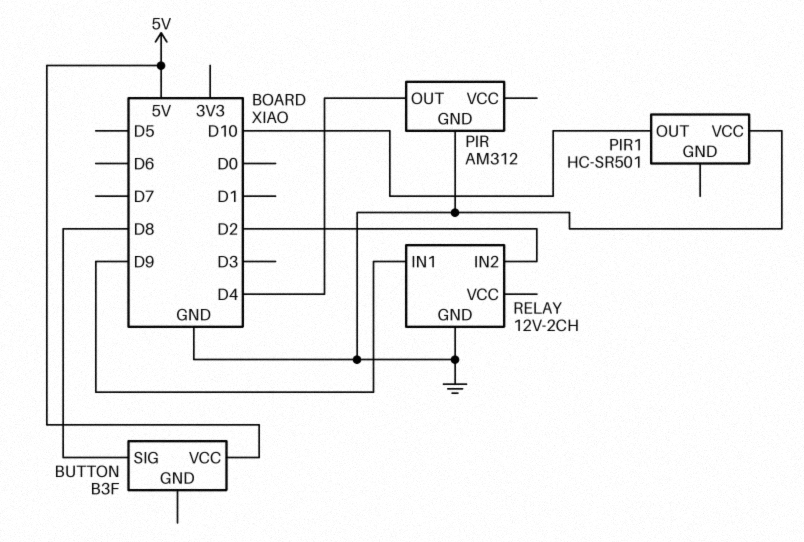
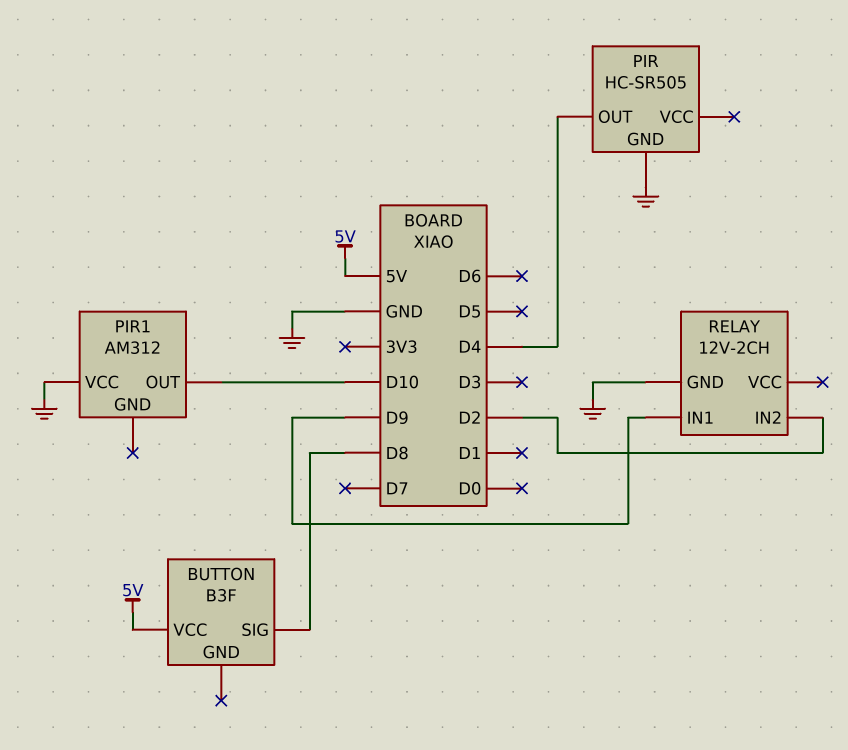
PIR: AM312 -> HC-SR505
PIR1: HC-SR501 -> AM312

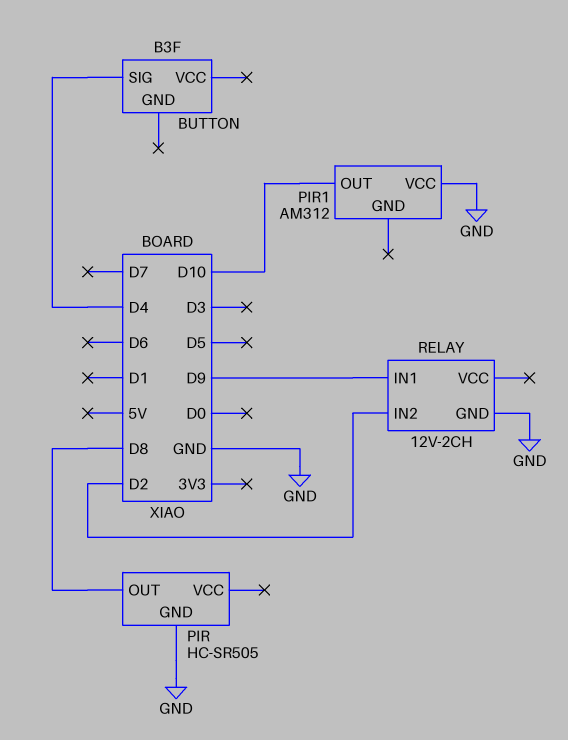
BUTTON pin SIG: D8 -> D4
BUTTON pin VCC: 5V -> none
PIR pin OUT: D4 -> D8

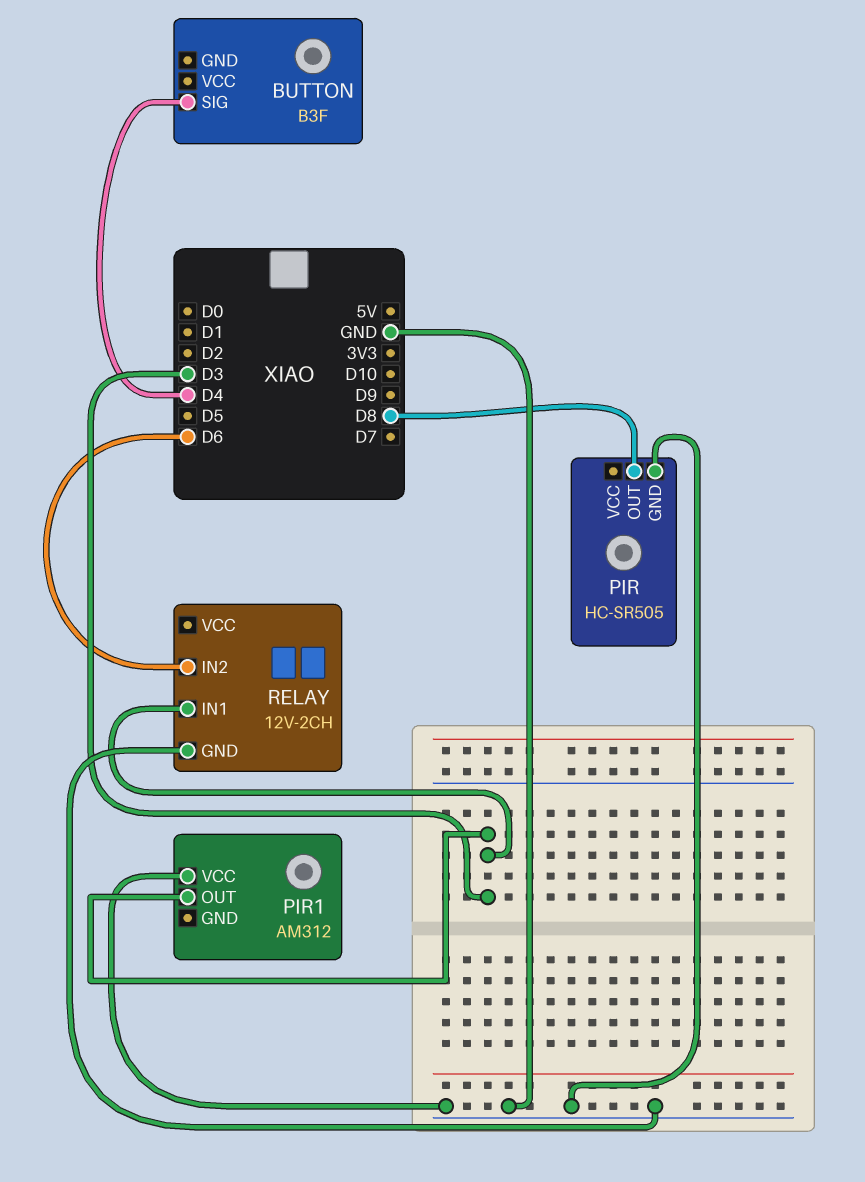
PIR1 pin OUT: D10 -> D3
RELAY pin IN1: D9 -> D3
RELAY pin IN2: D2 -> D6

